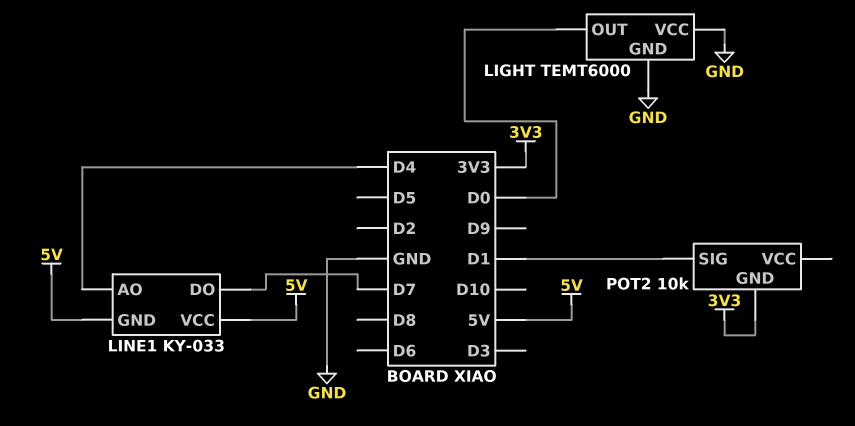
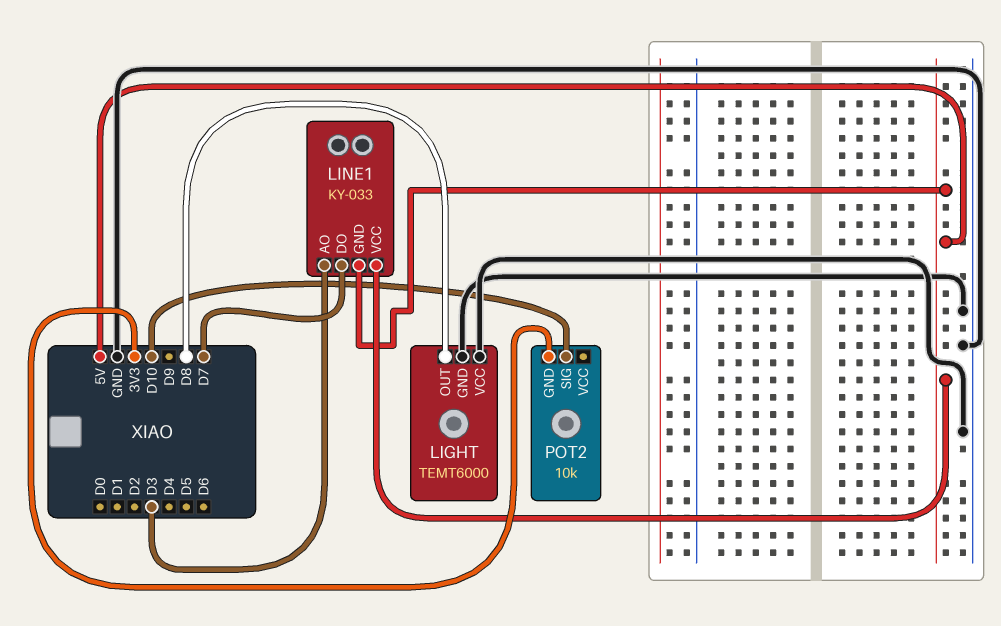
LIGHT pin OUT: D0 -> D8
LINE1 pin AO: D4 -> D3
POT2 pin SIG: D1 -> D10

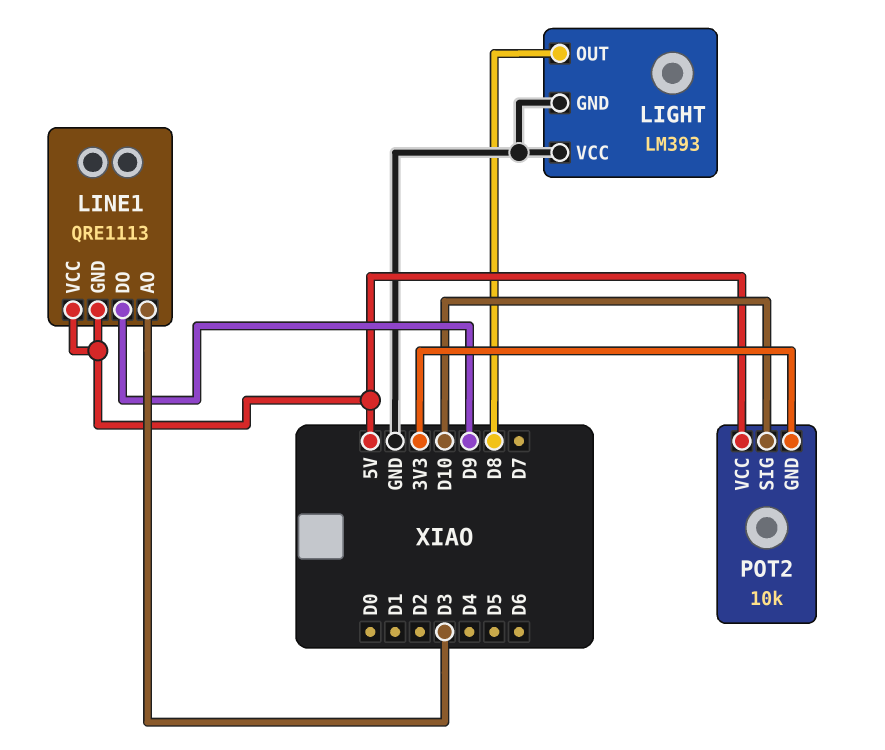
LIGHT: TEMT6000 -> LM393
LINE1: KY-033 -> QRE1113
LINE1 pin DO: D7 -> D9
POT2 pin VCC: none -> 5V

